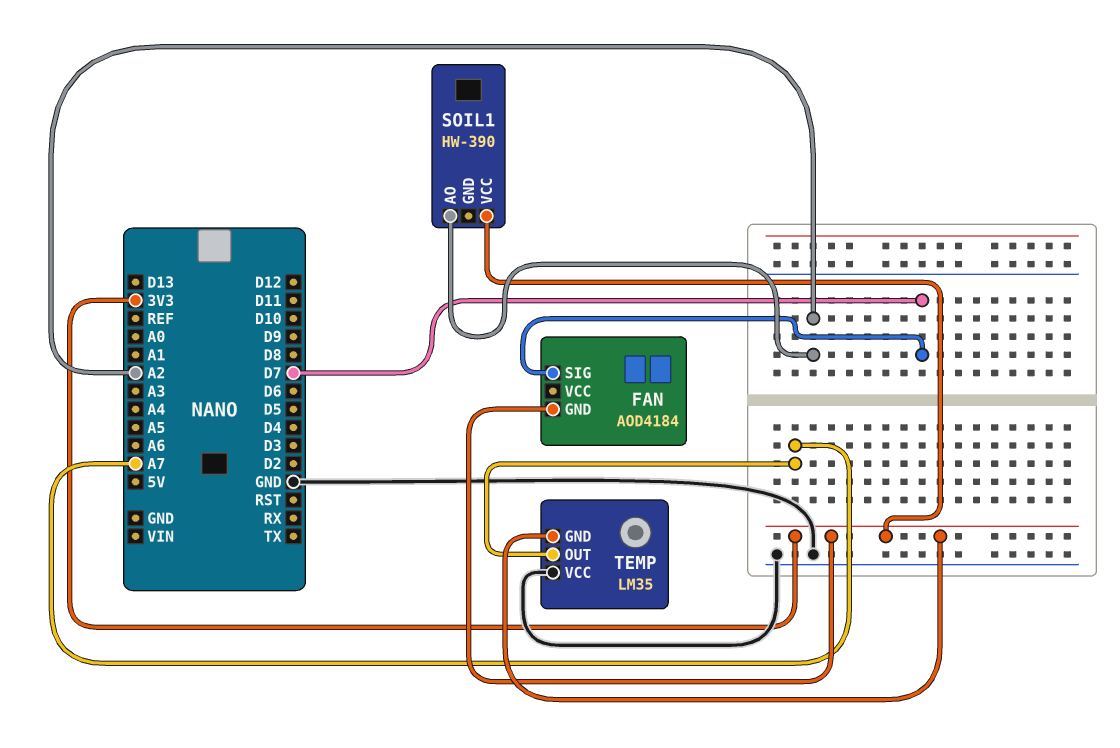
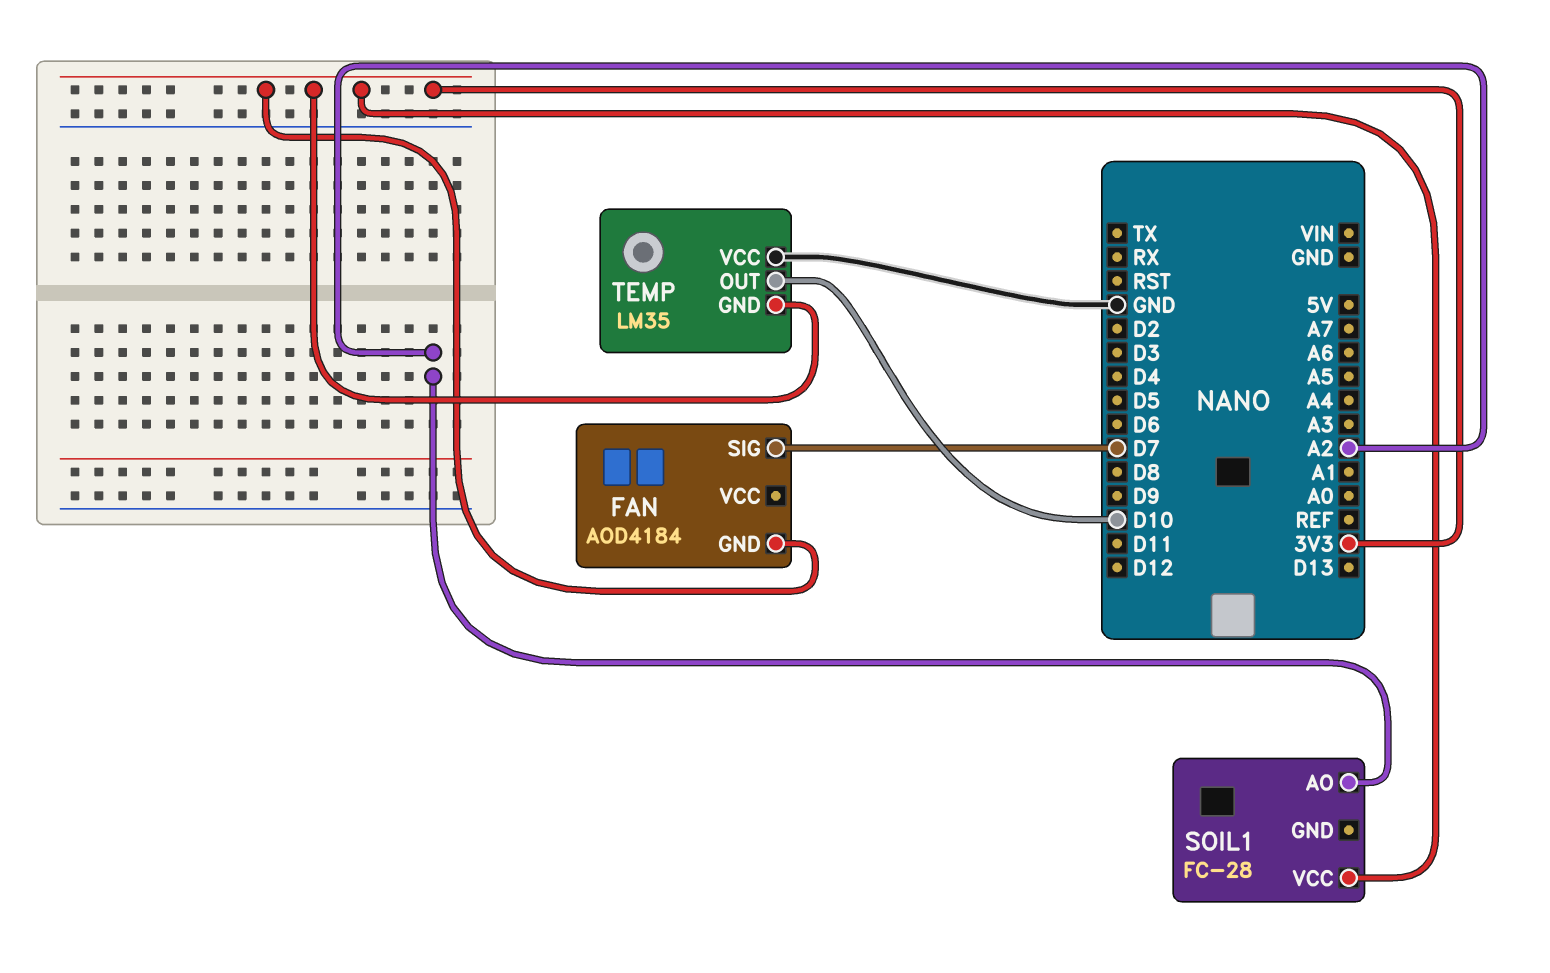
SOIL1: HW-390 -> FC-28
TEMP pin OUT: A7 -> D10

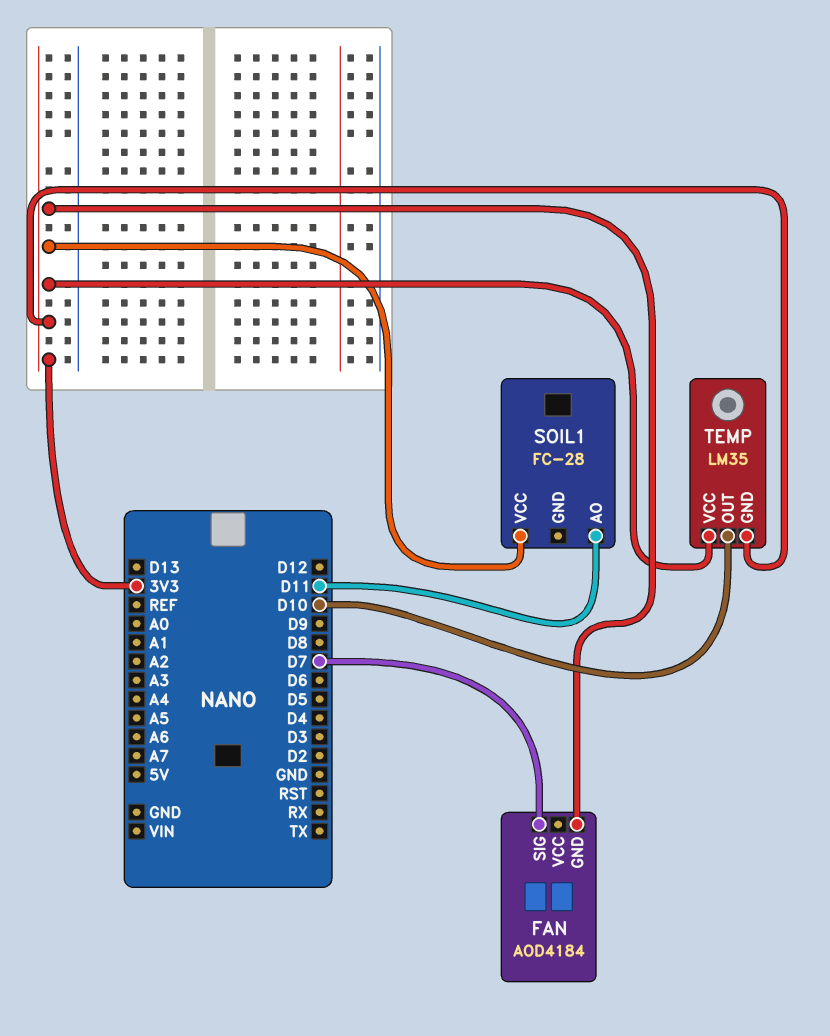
SOIL1 pin AO: A2 -> D11
TEMP pin VCC: GND -> 3V3

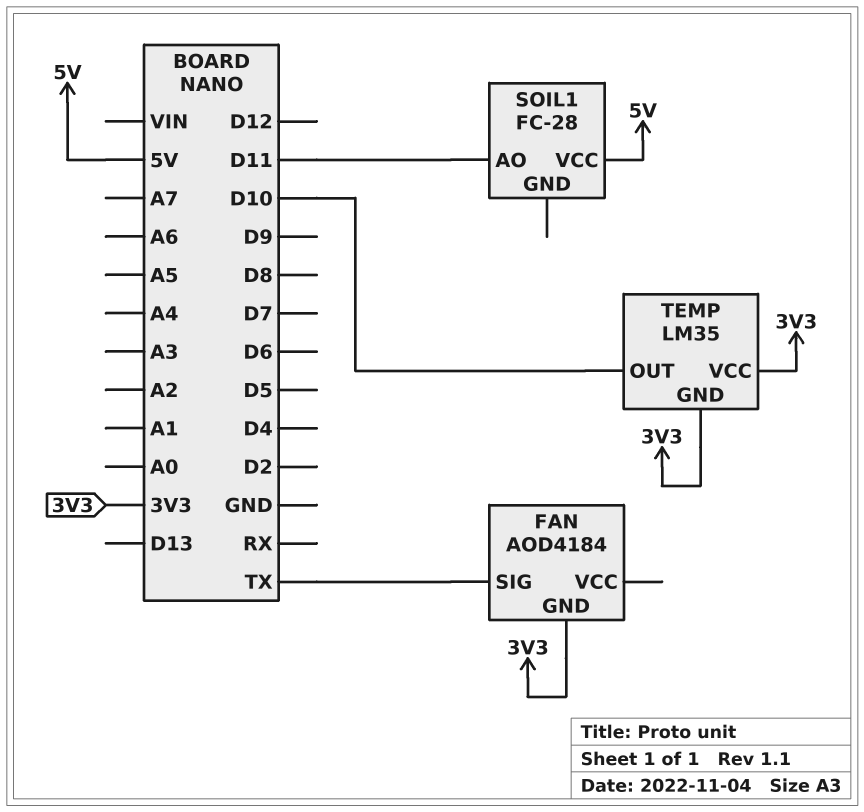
FAN pin SIG: D7 -> TX
SOIL1 pin VCC: 3V3 -> 5V

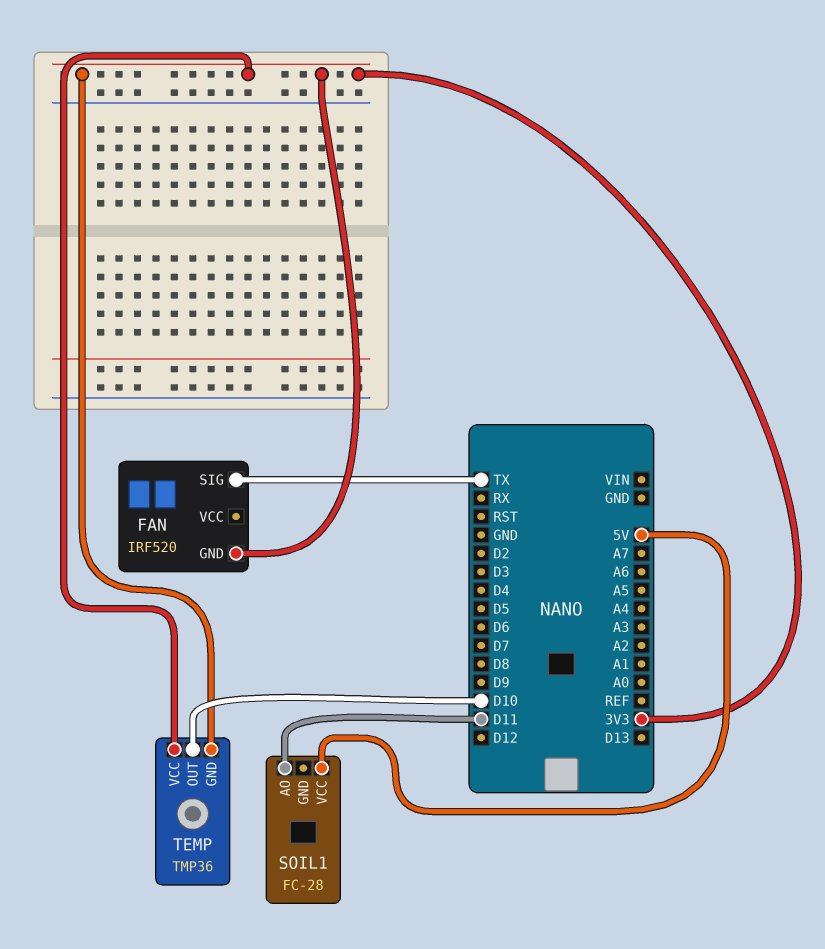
FAN: AOD4184 -> IRF520
TEMP: LM35 -> TMP36

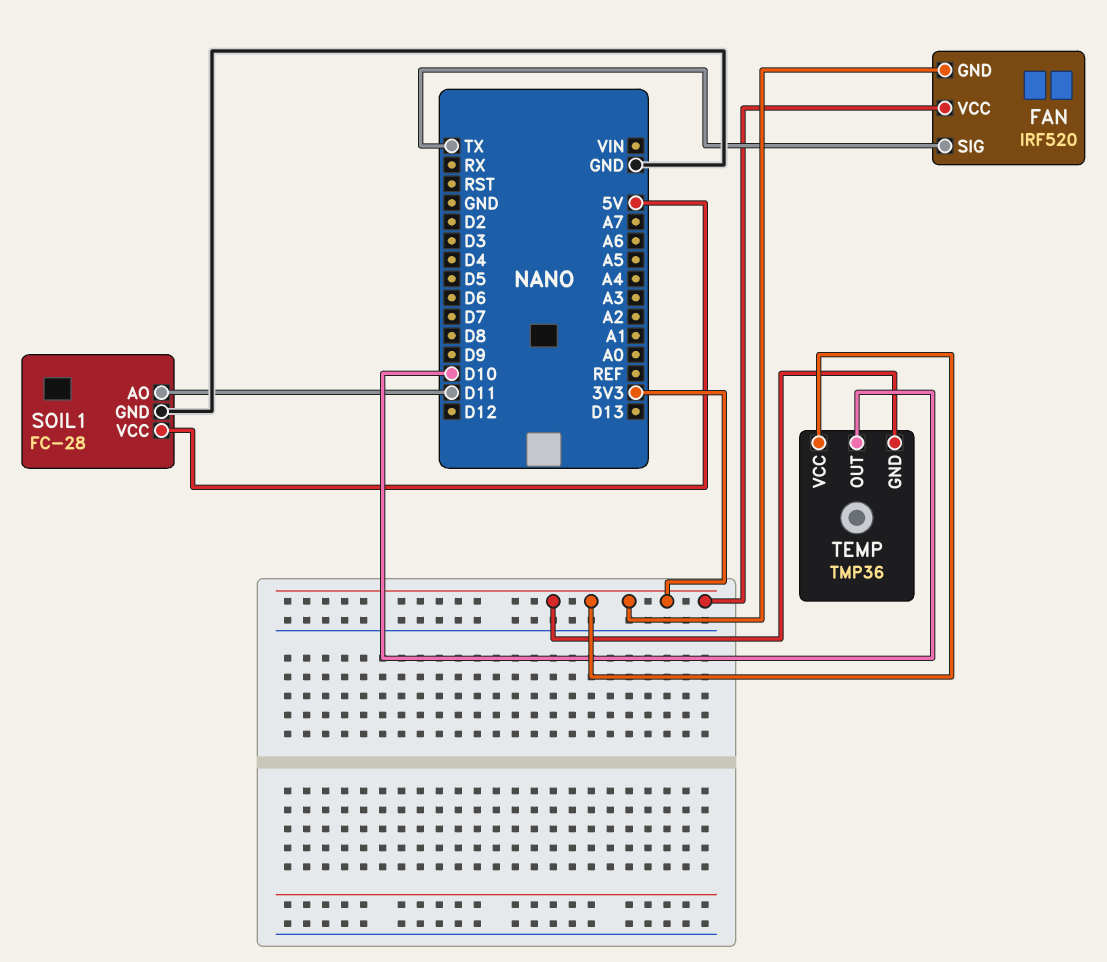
FAN pin VCC: none -> 3V3
SOIL1 pin GND: none -> GND

